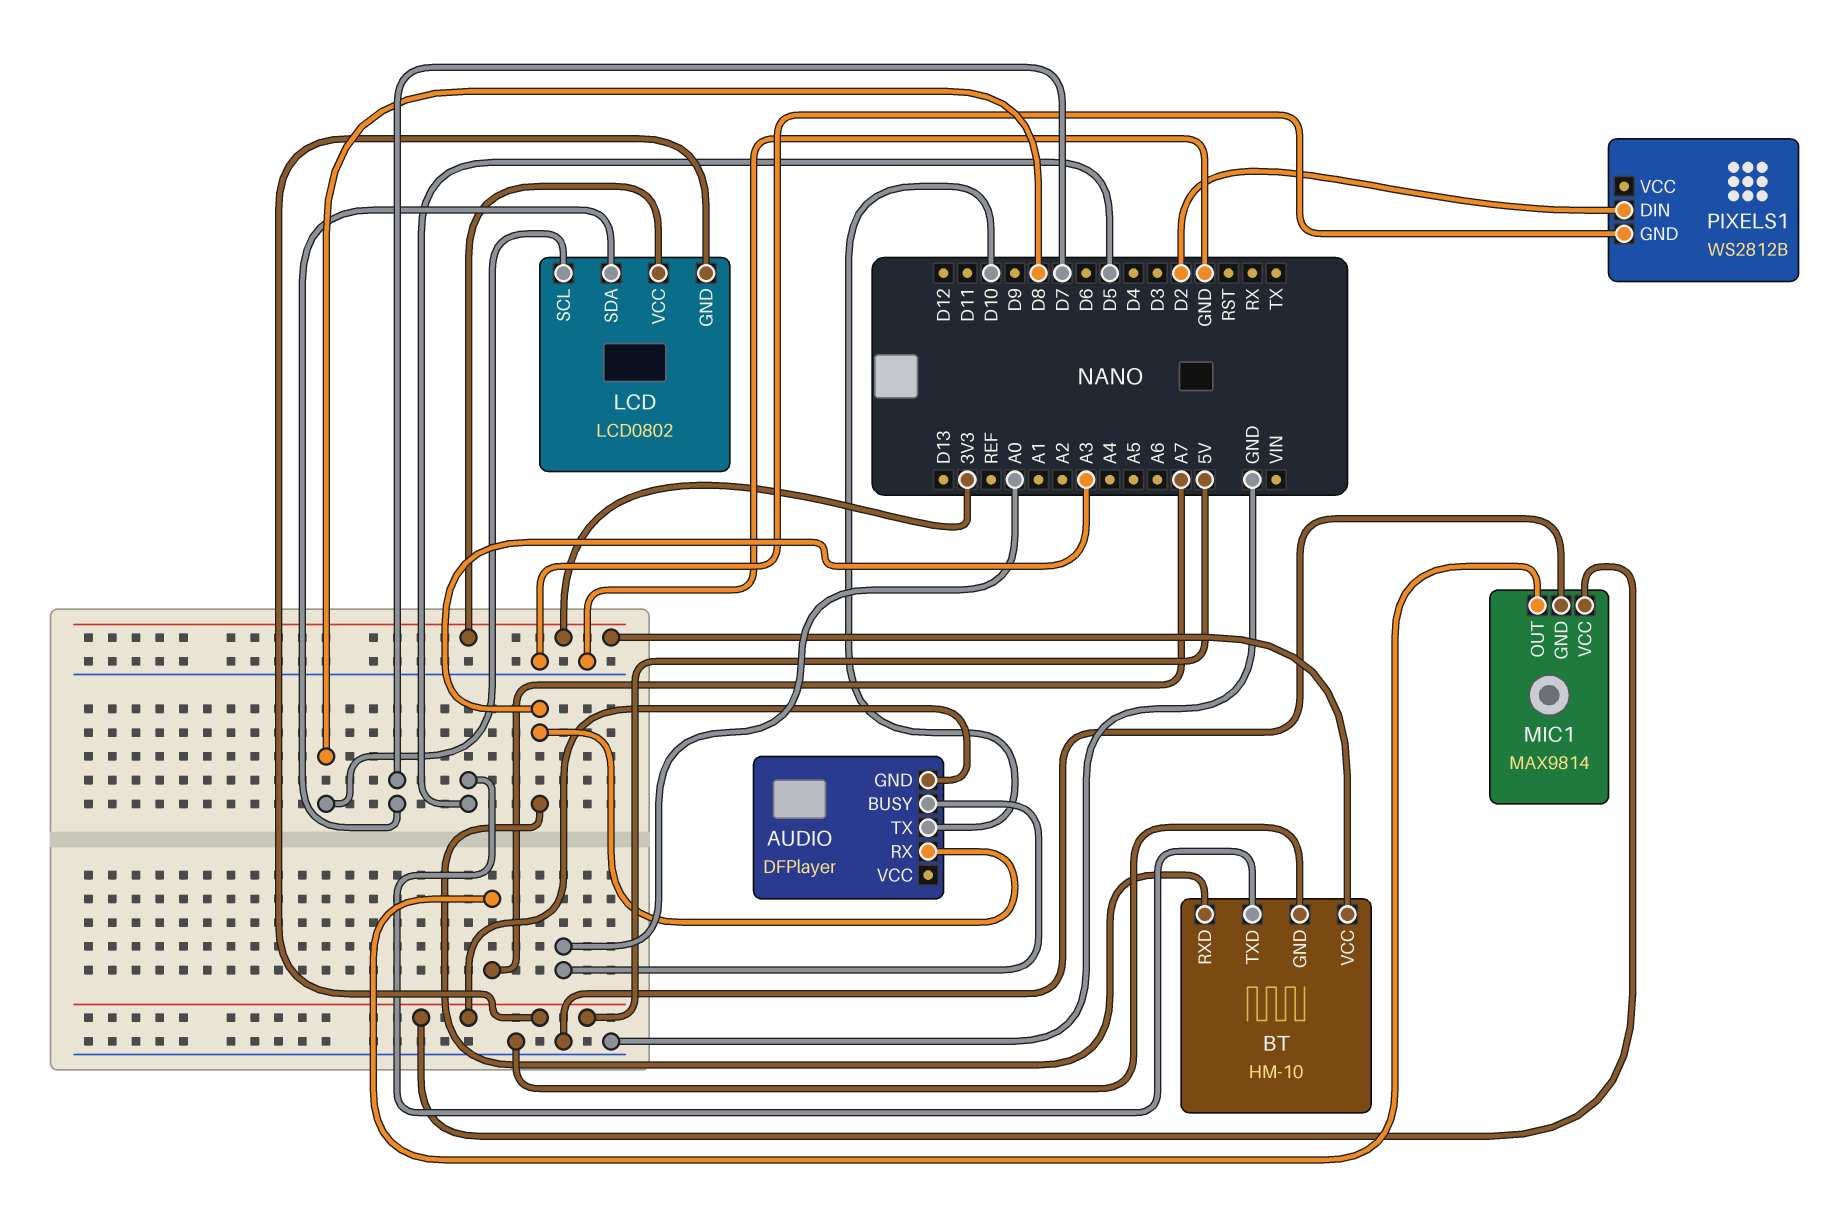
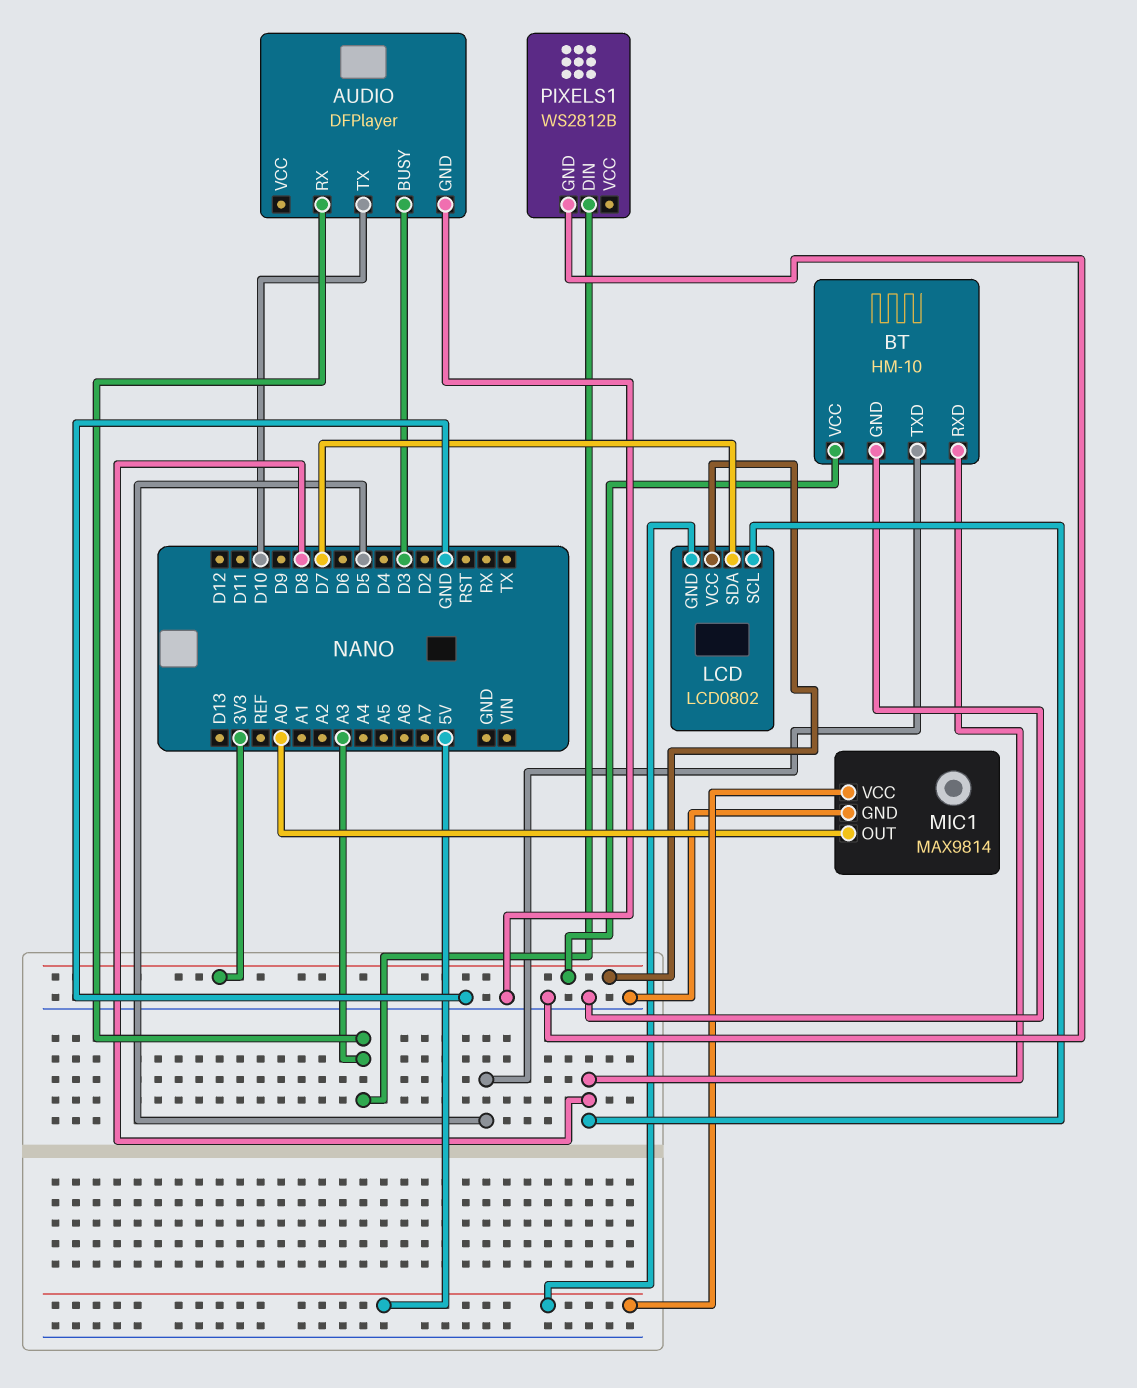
AUDIO pin BUSY: A0 -> D3
AUDIO pin GND: 5V -> GND
BT pin RXD: A3 -> D8
MIC1 pin OUT: A7 -> A0
PIXELS1 pin DIN: D2 -> A3

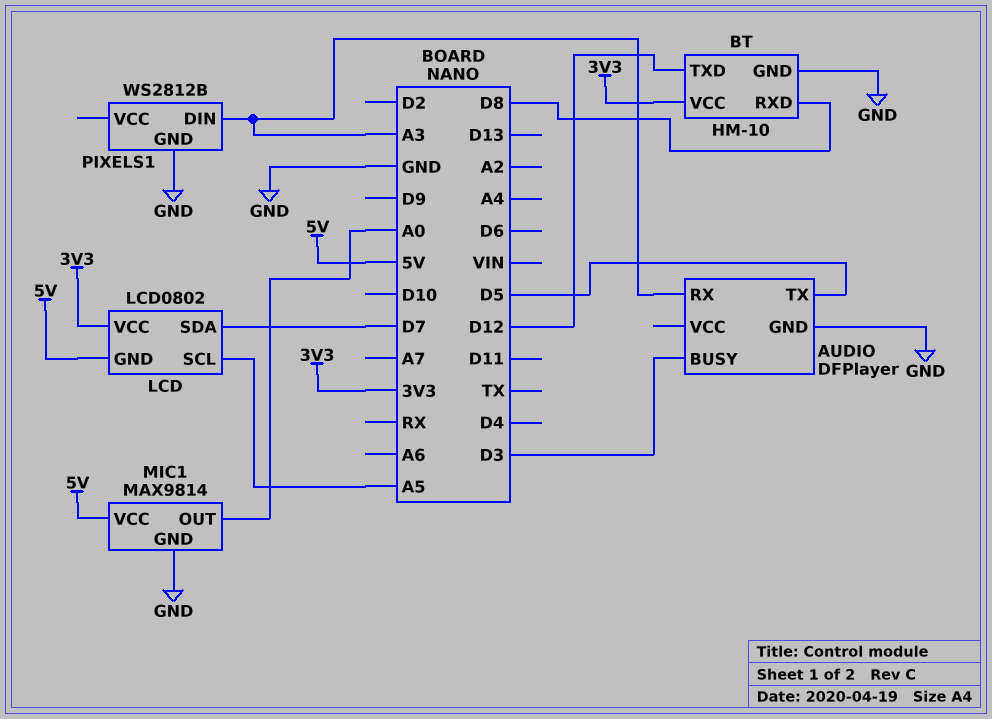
AUDIO pin TX: D10 -> D5
BT pin TXD: D5 -> D12
LCD pin SCL: D8 -> A5

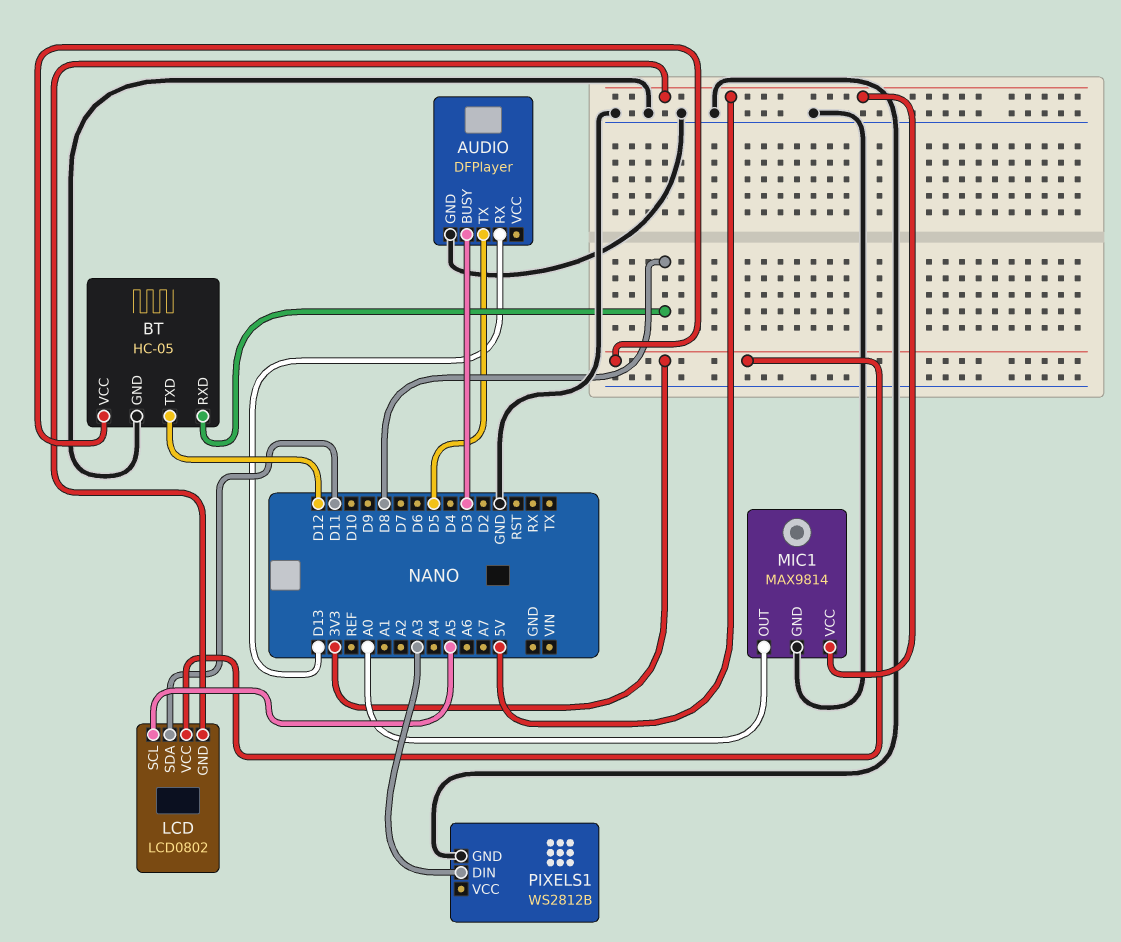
AUDIO pin RX: A3 -> D13
BT: HM-10 -> HC-05
LCD pin SDA: D7 -> D11

